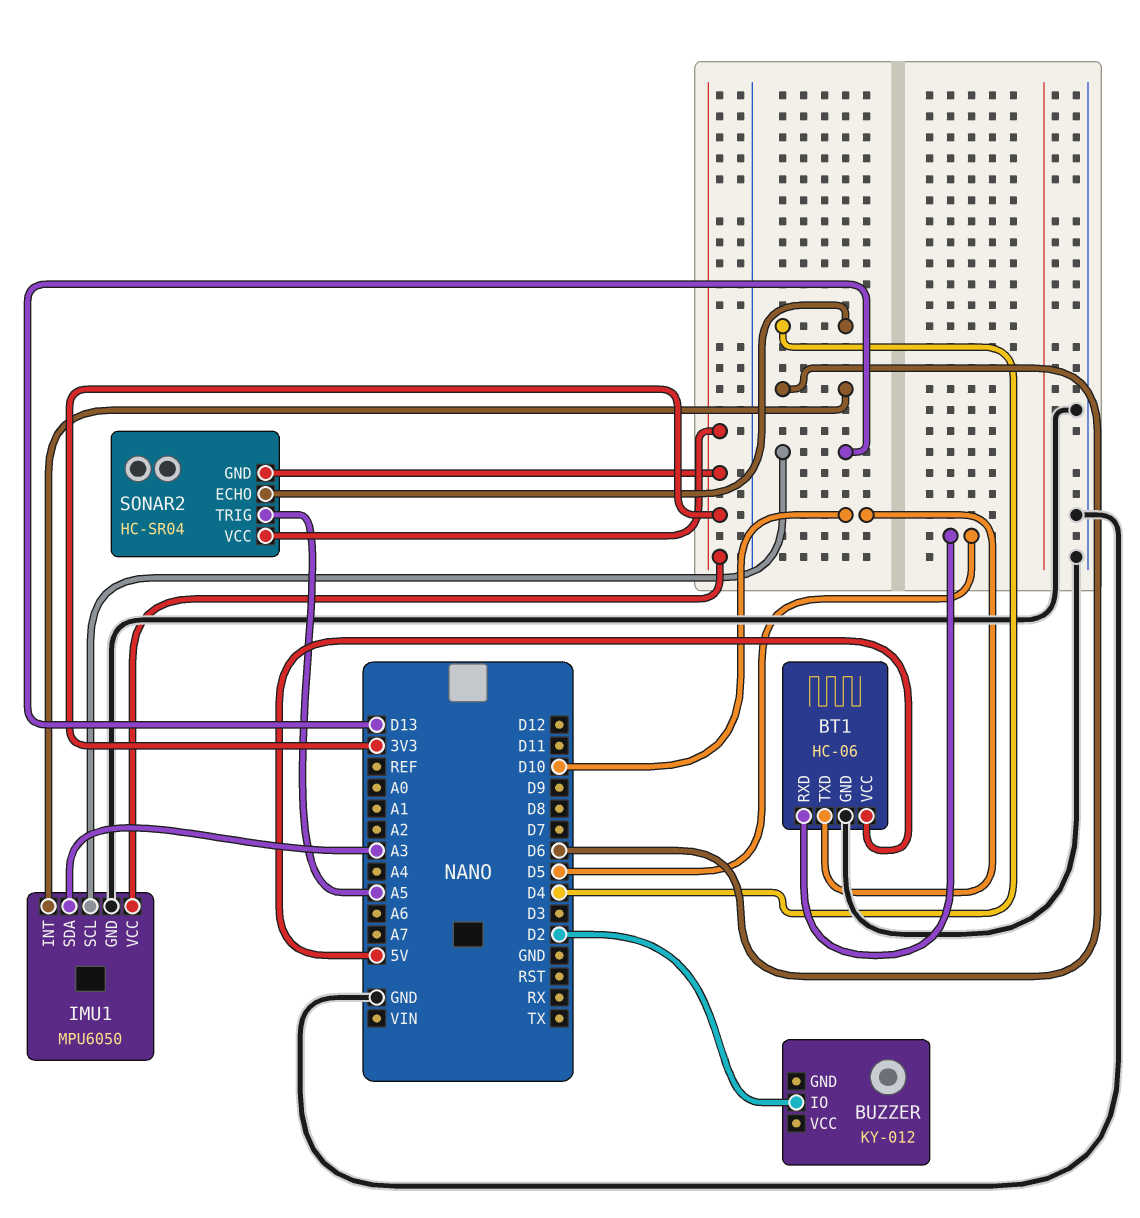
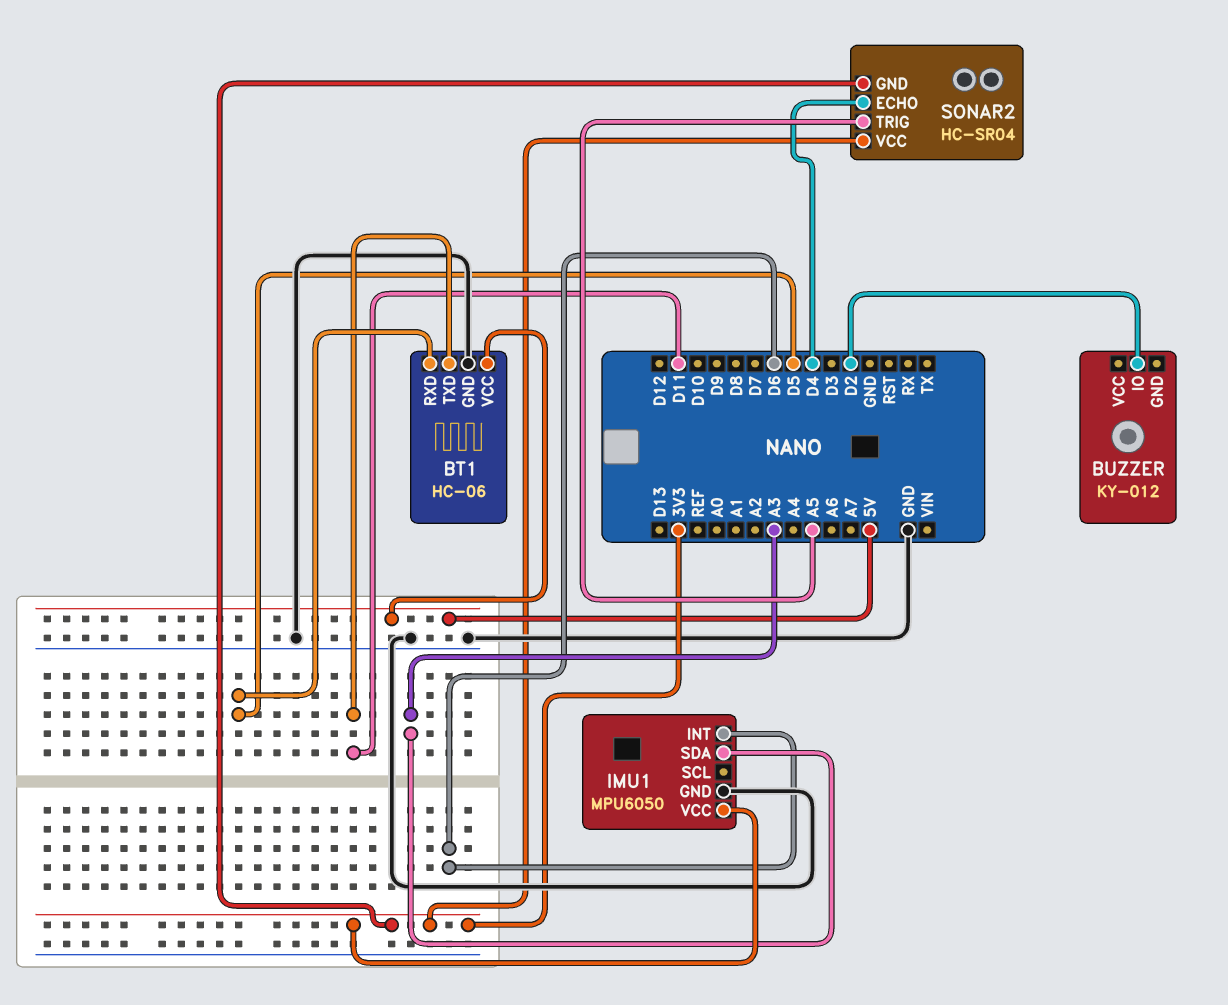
BT1 pin TXD: D10 -> D11
IMU1 pin SCL: D13 -> none

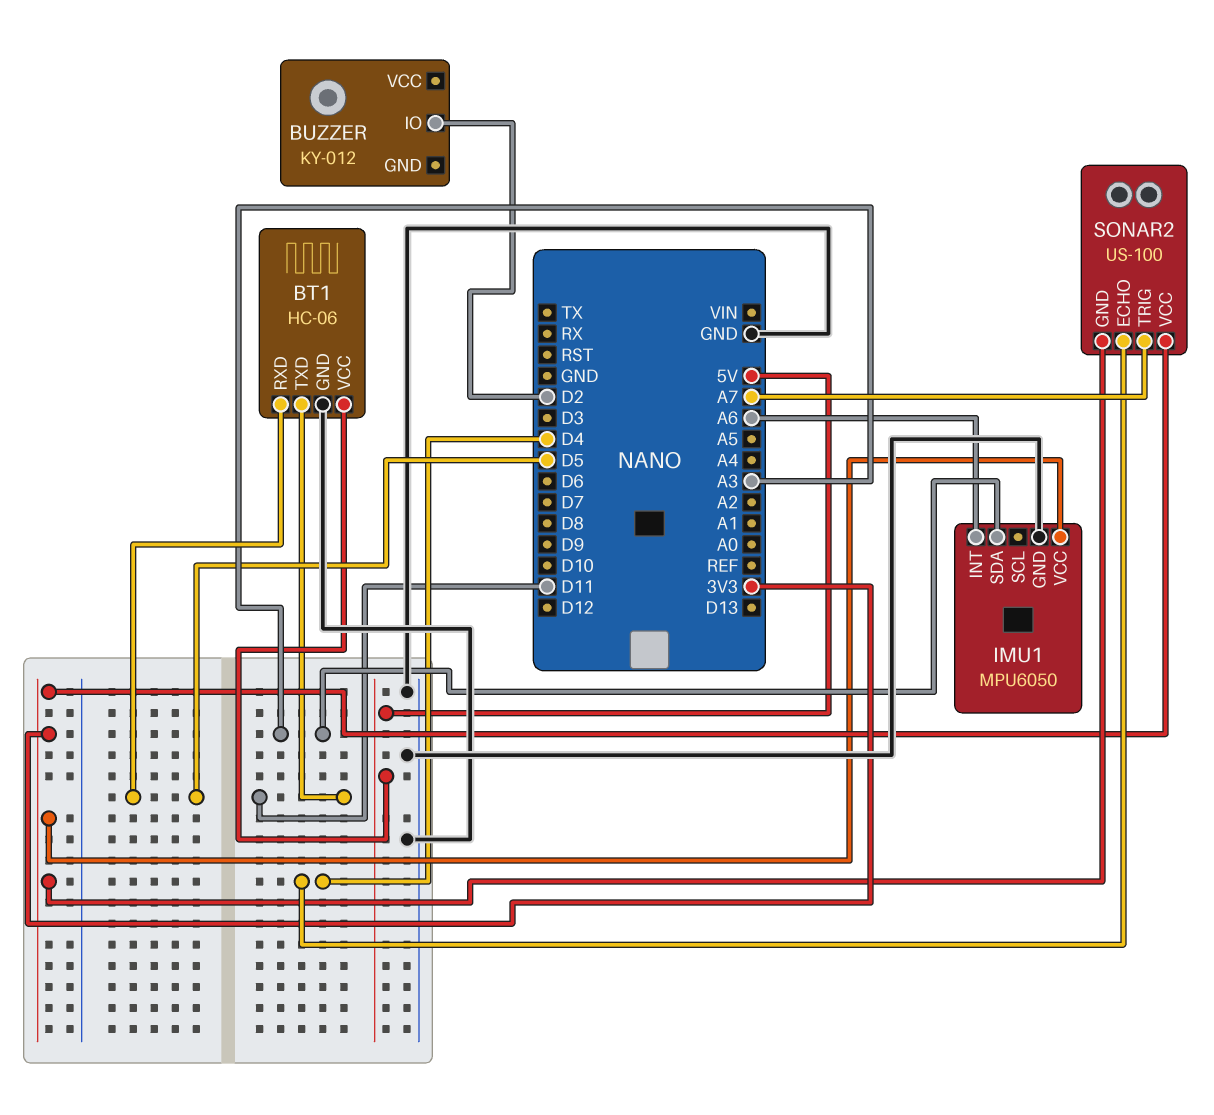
IMU1 pin INT: D6 -> A6
SONAR2: HC-SR04 -> US-100
SONAR2 pin TRIG: A5 -> A7

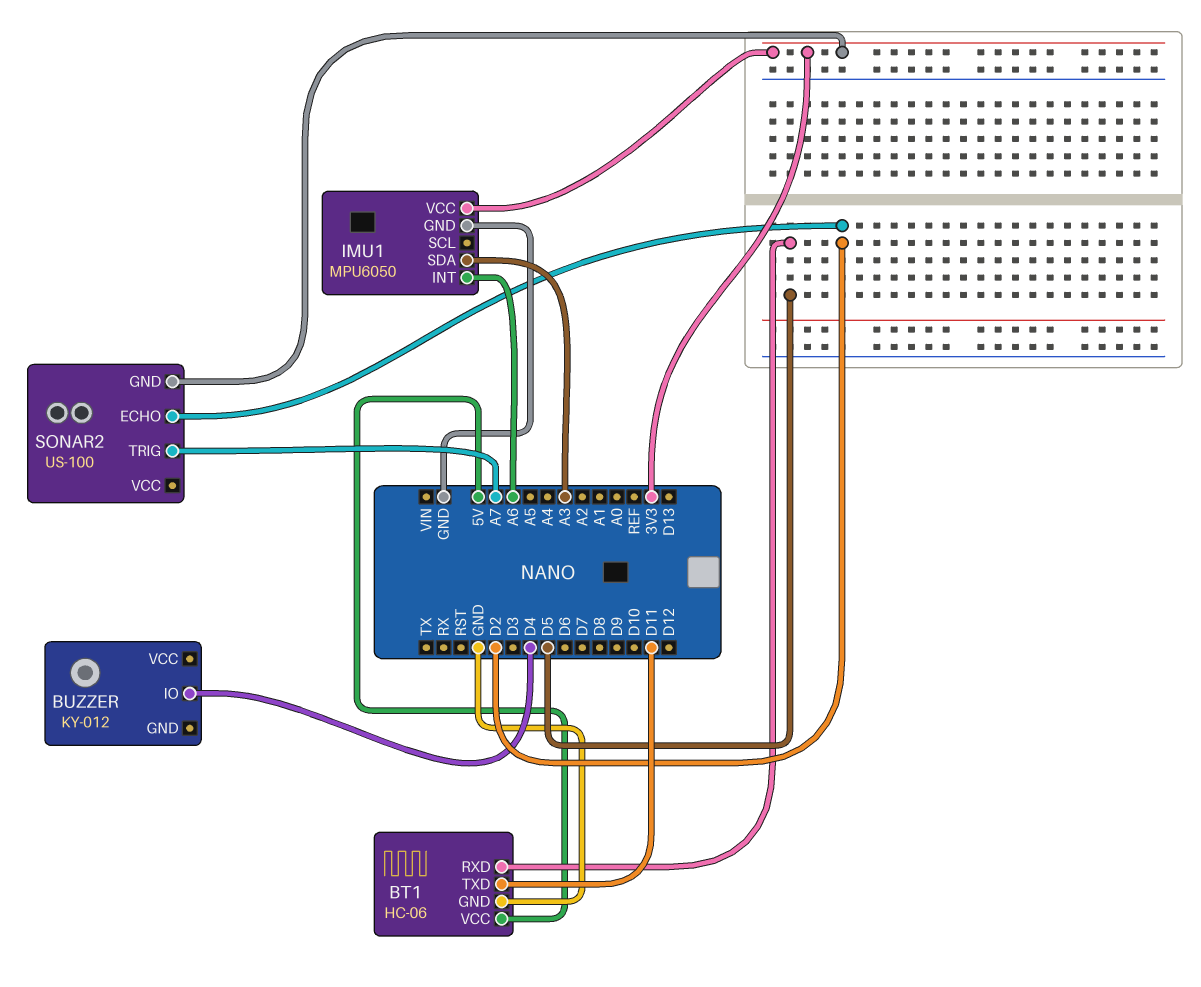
BUZZER pin IO: D2 -> D4
SONAR2 pin ECHO: D4 -> D2
SONAR2 pin VCC: 3V3 -> none

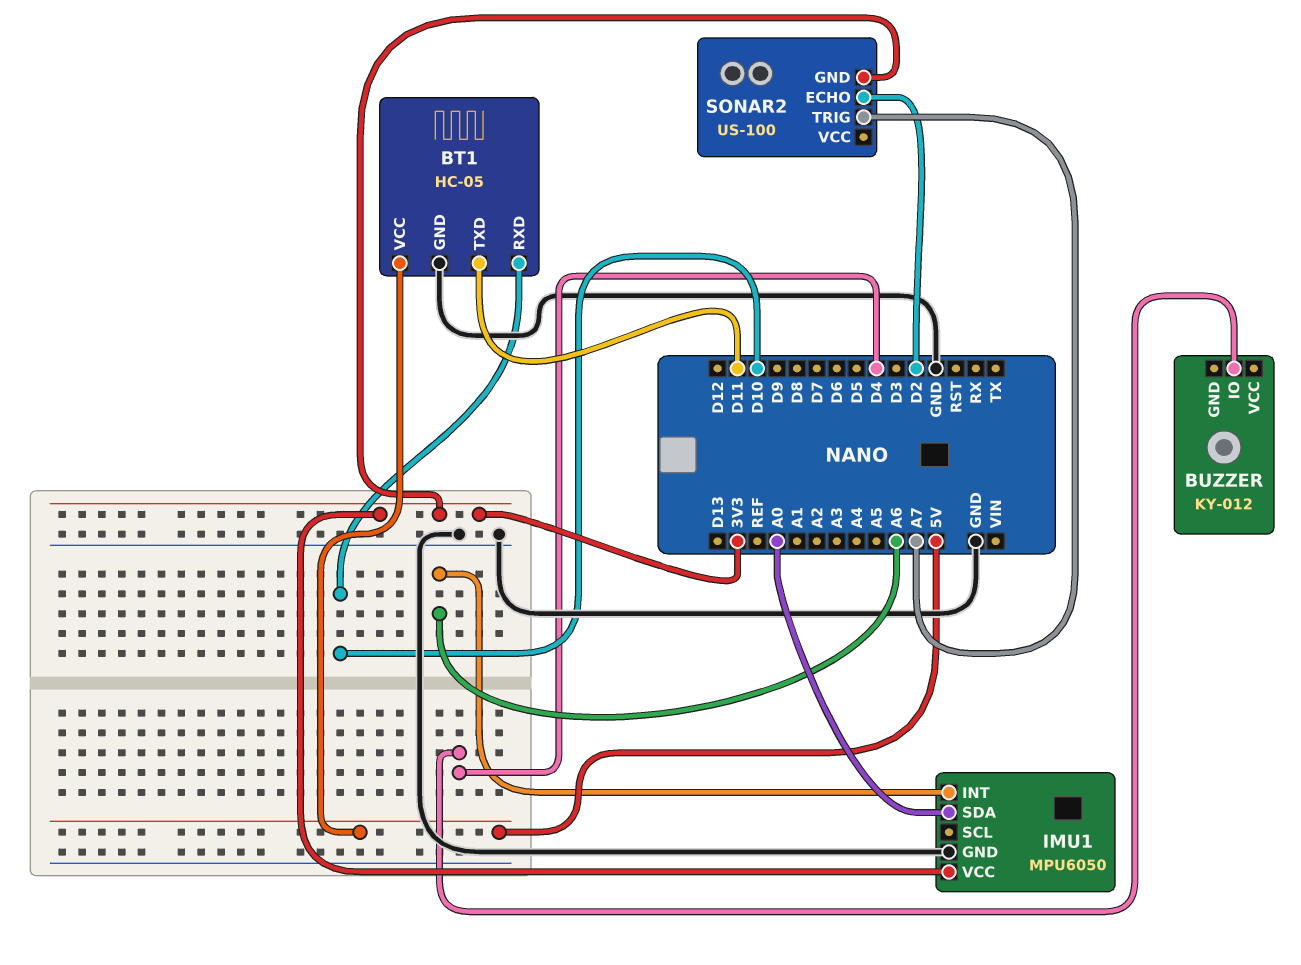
BT1: HC-06 -> HC-05
BT1 pin RXD: D5 -> D10
IMU1 pin SDA: A3 -> A0

